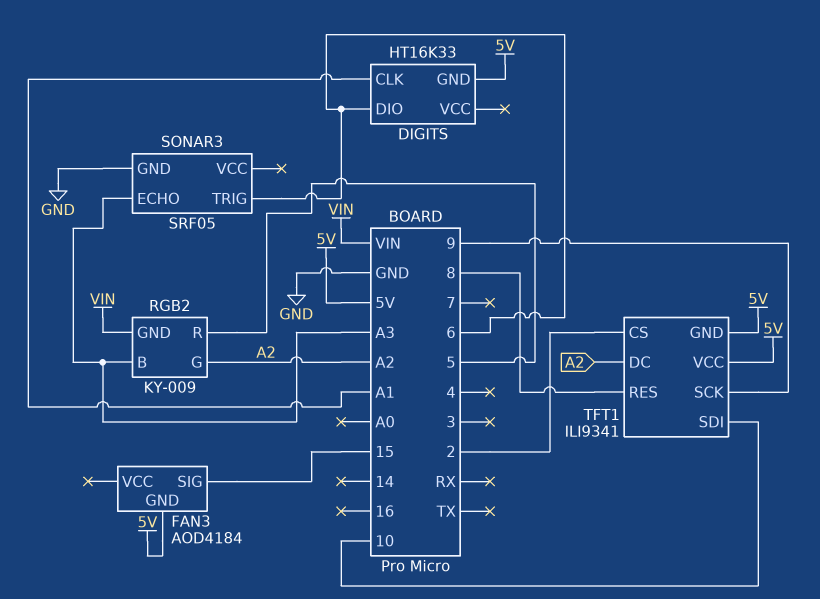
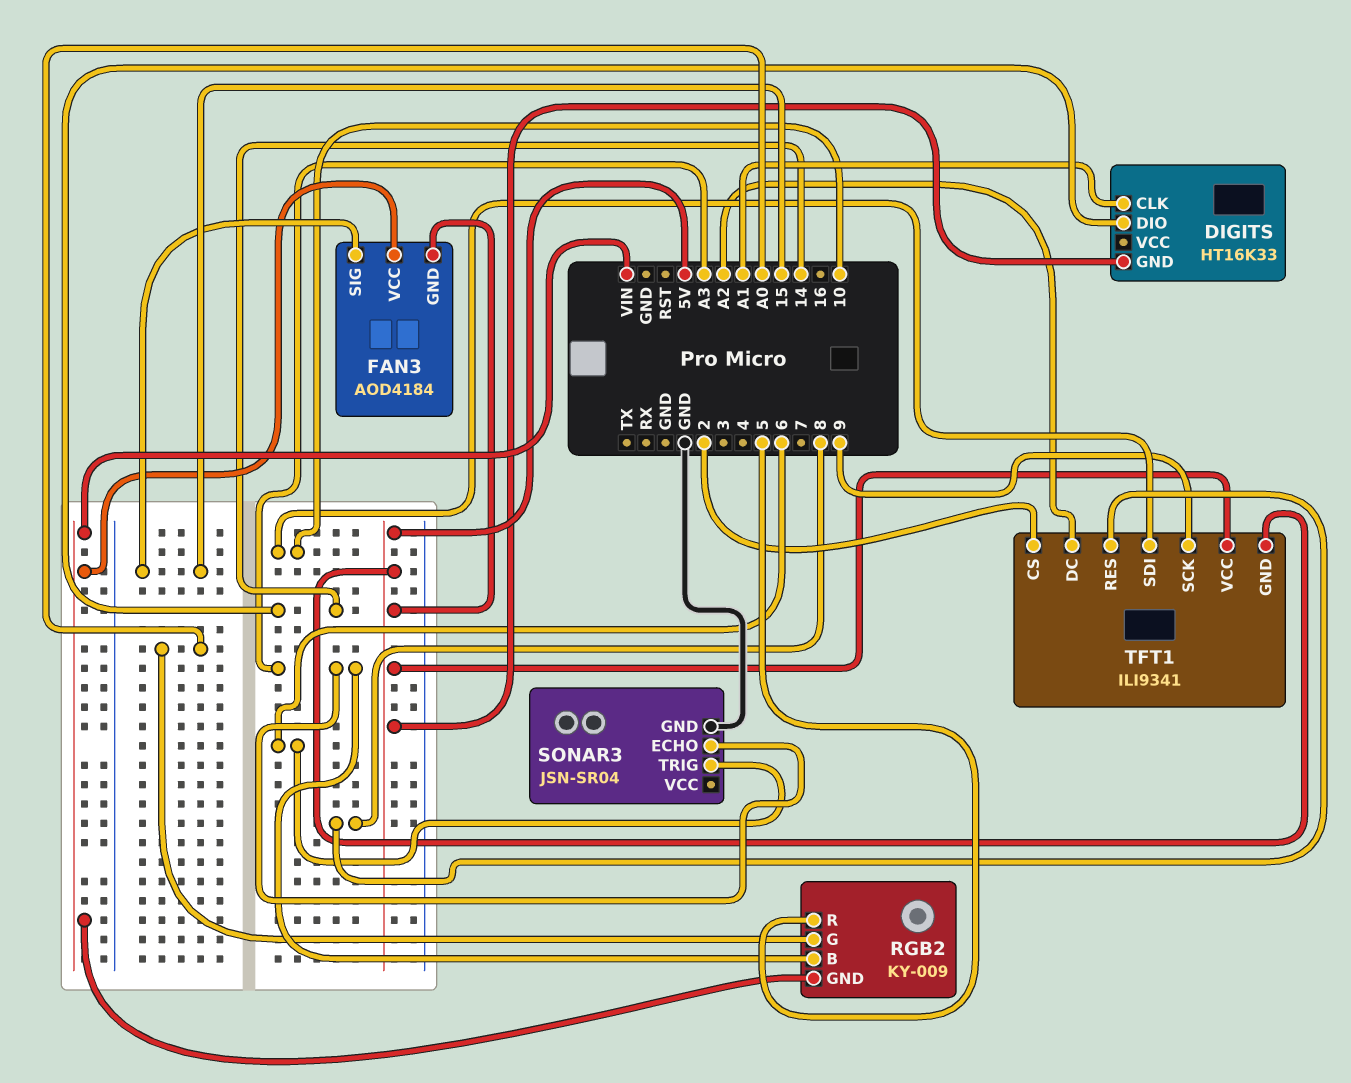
DIGITS pin DIO: 6 -> 14
FAN3 pin VCC: none -> VIN
RGB2 pin G: A2 -> A0
SONAR3: SRF05 -> JSN-SR04

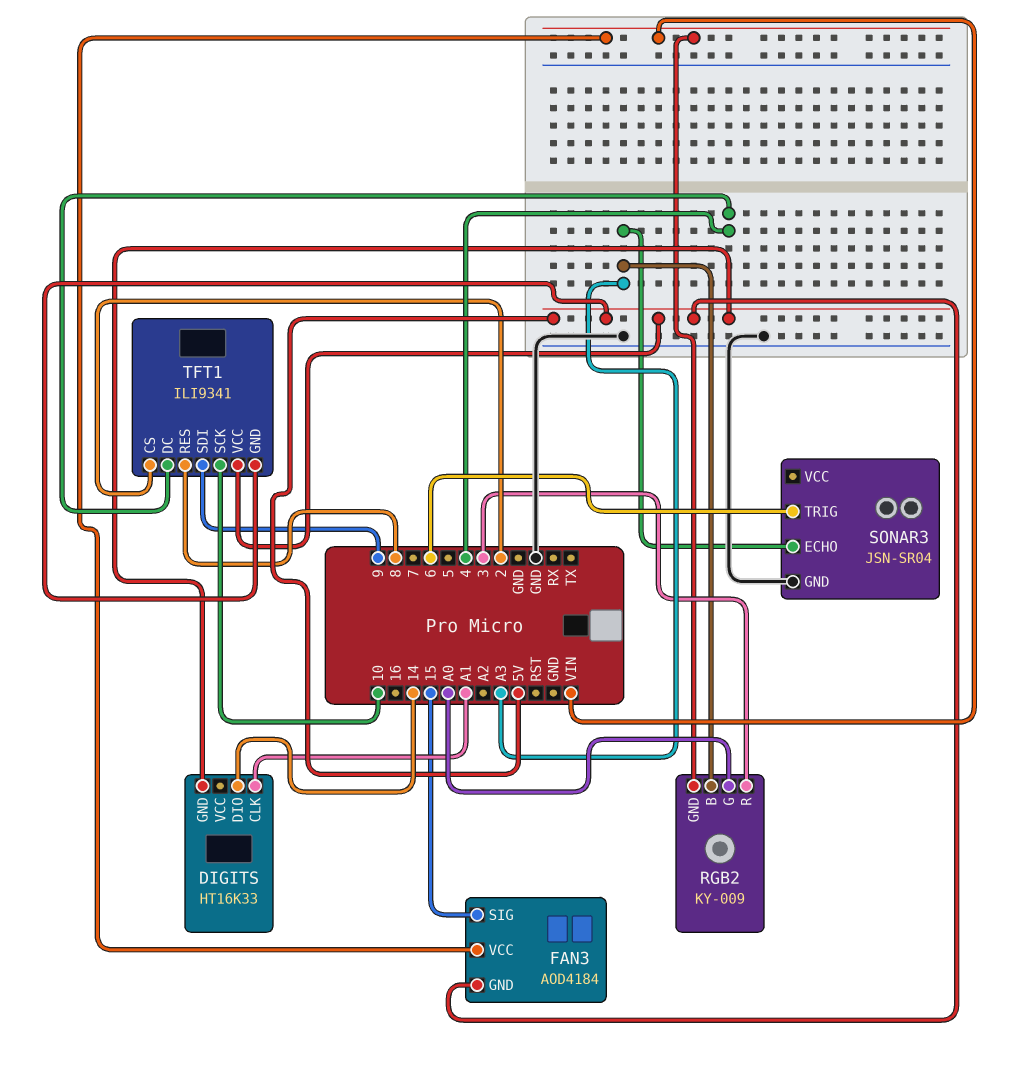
RGB2 pin R: 5 -> 3
TFT1 pin DC: A2 -> 4
TFT1 pin SCK: 9 -> 10
TFT1 pin SDI: 10 -> 9

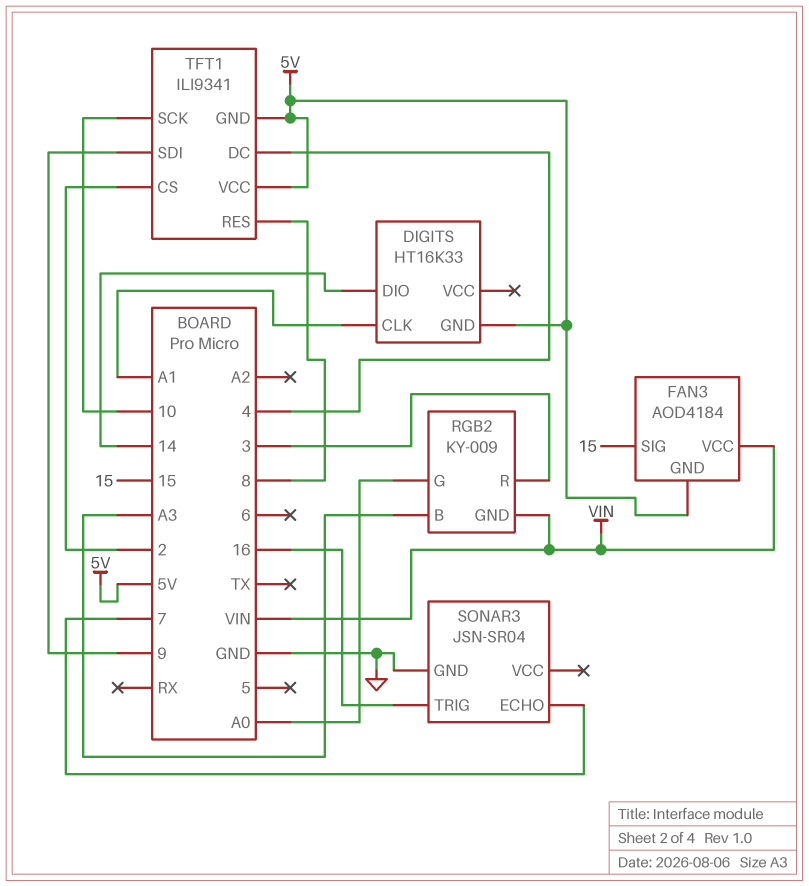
SONAR3 pin ECHO: A3 -> 7
SONAR3 pin TRIG: 6 -> 16

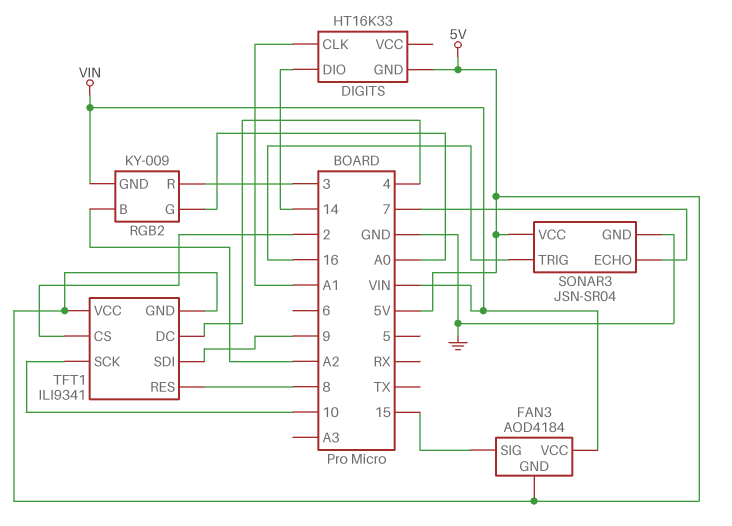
RGB2 pin B: A3 -> A2
SONAR3 pin VCC: none -> 5V

